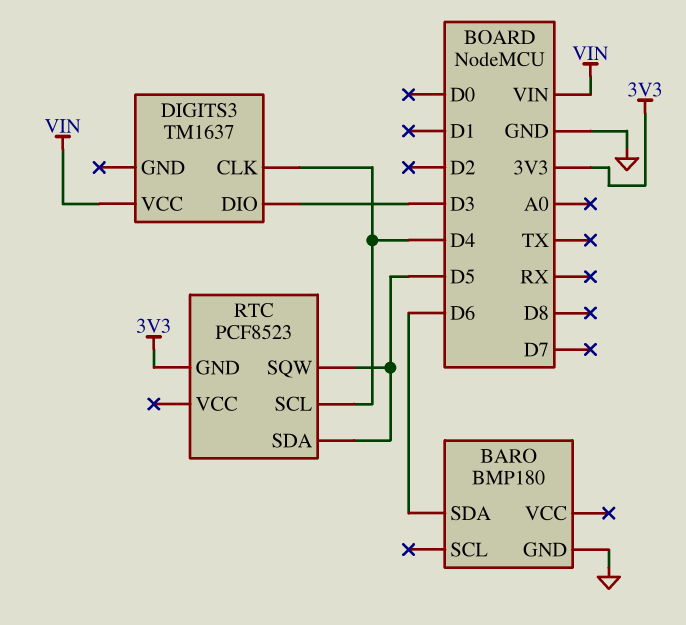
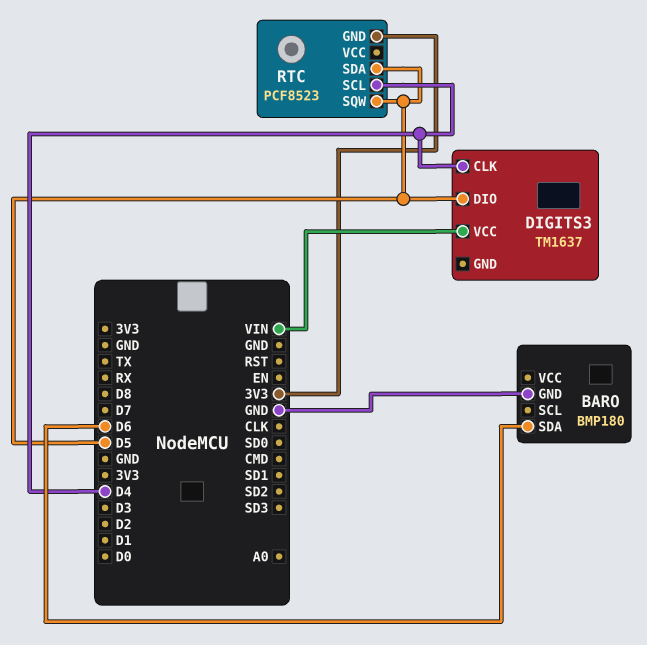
DIGITS3 pin DIO: D3 -> D5

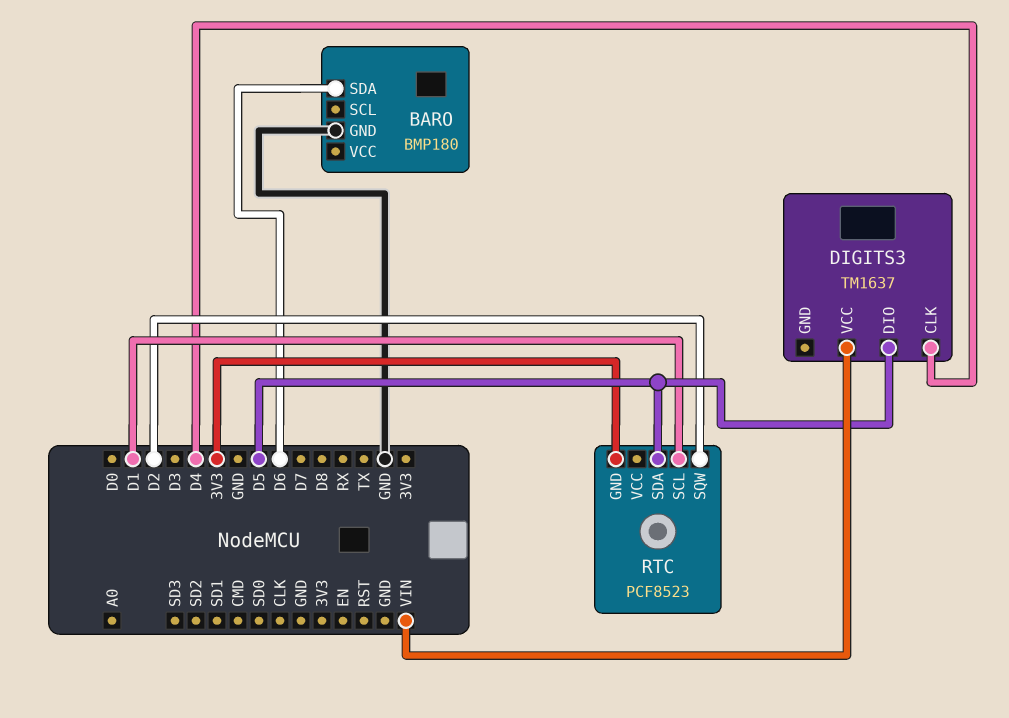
RTC pin SCL: D4 -> D1
RTC pin SQW: D5 -> D2

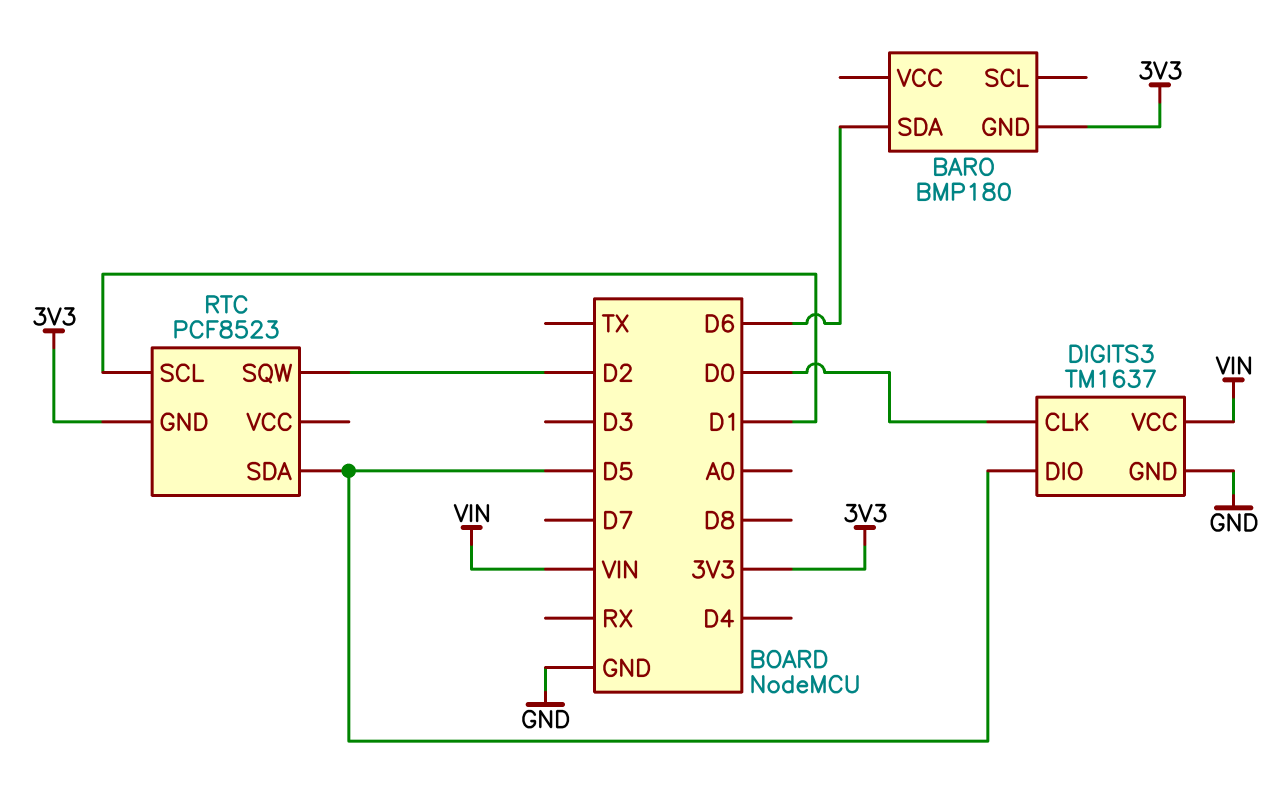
BARO pin GND: GND -> 3V3
DIGITS3 pin CLK: D4 -> D0
DIGITS3 pin GND: none -> GND

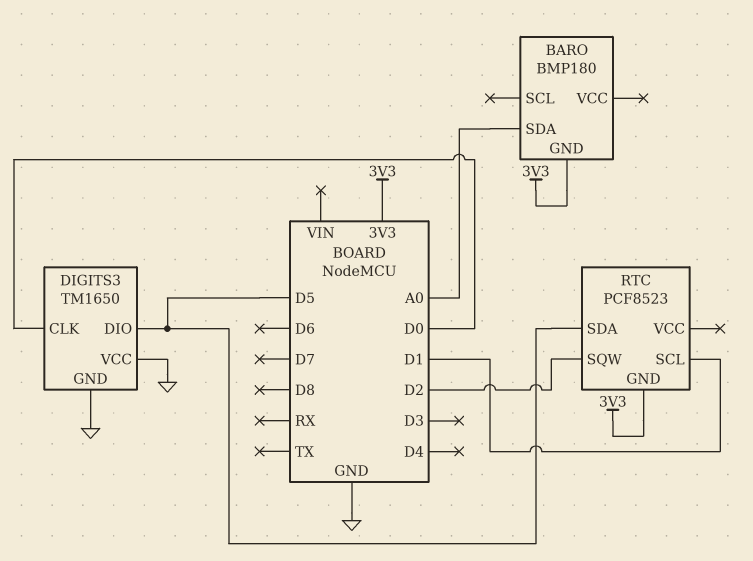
BARO pin SDA: D6 -> A0
DIGITS3: TM1637 -> TM1650
DIGITS3 pin VCC: VIN -> GND

